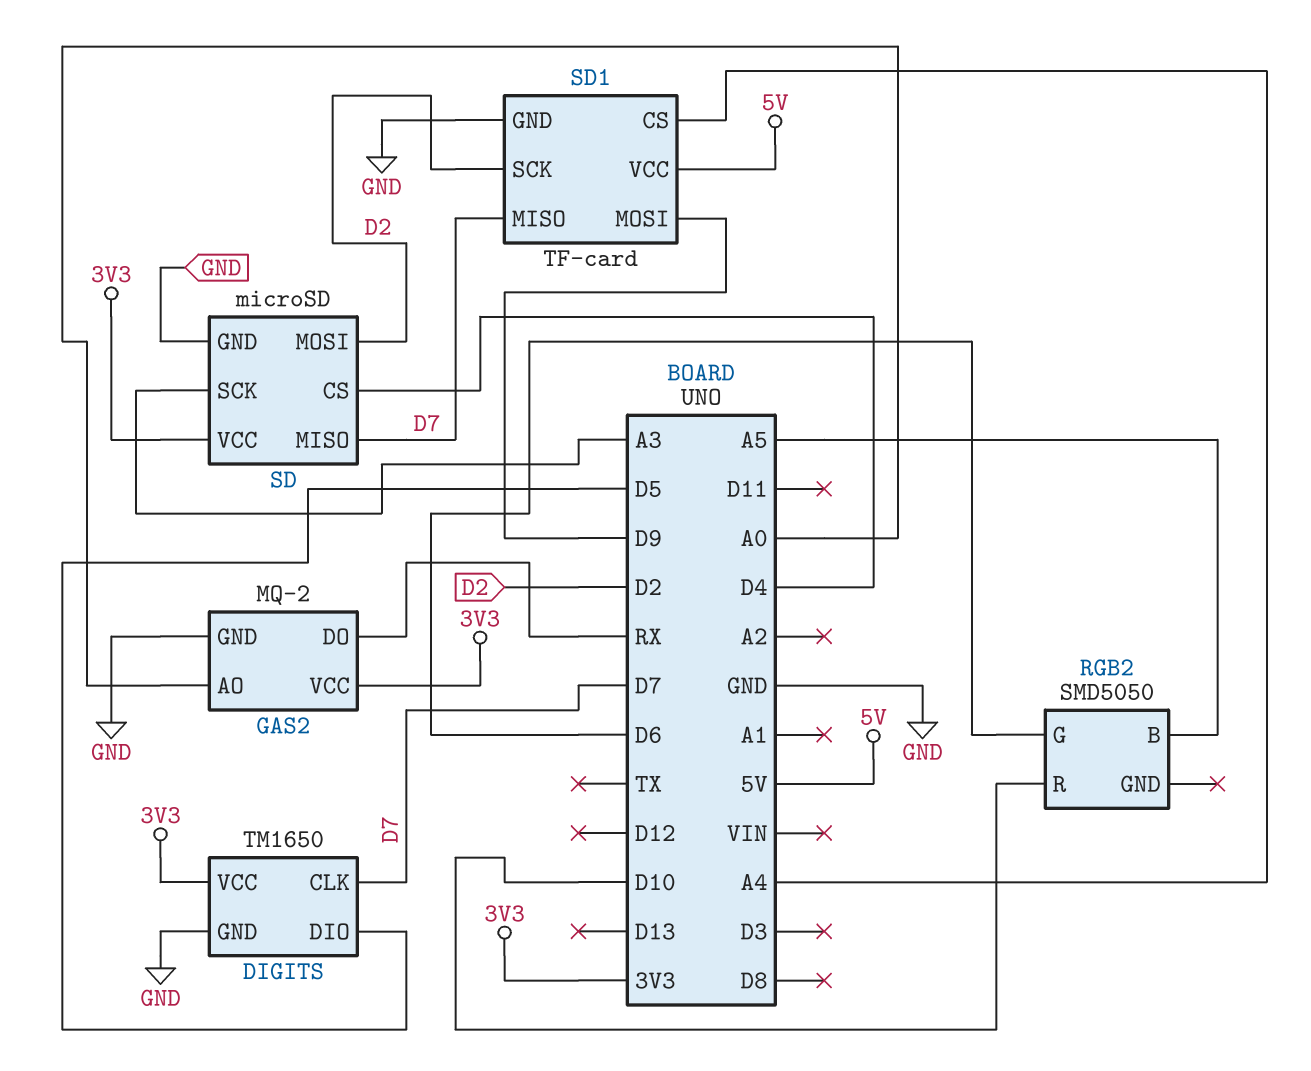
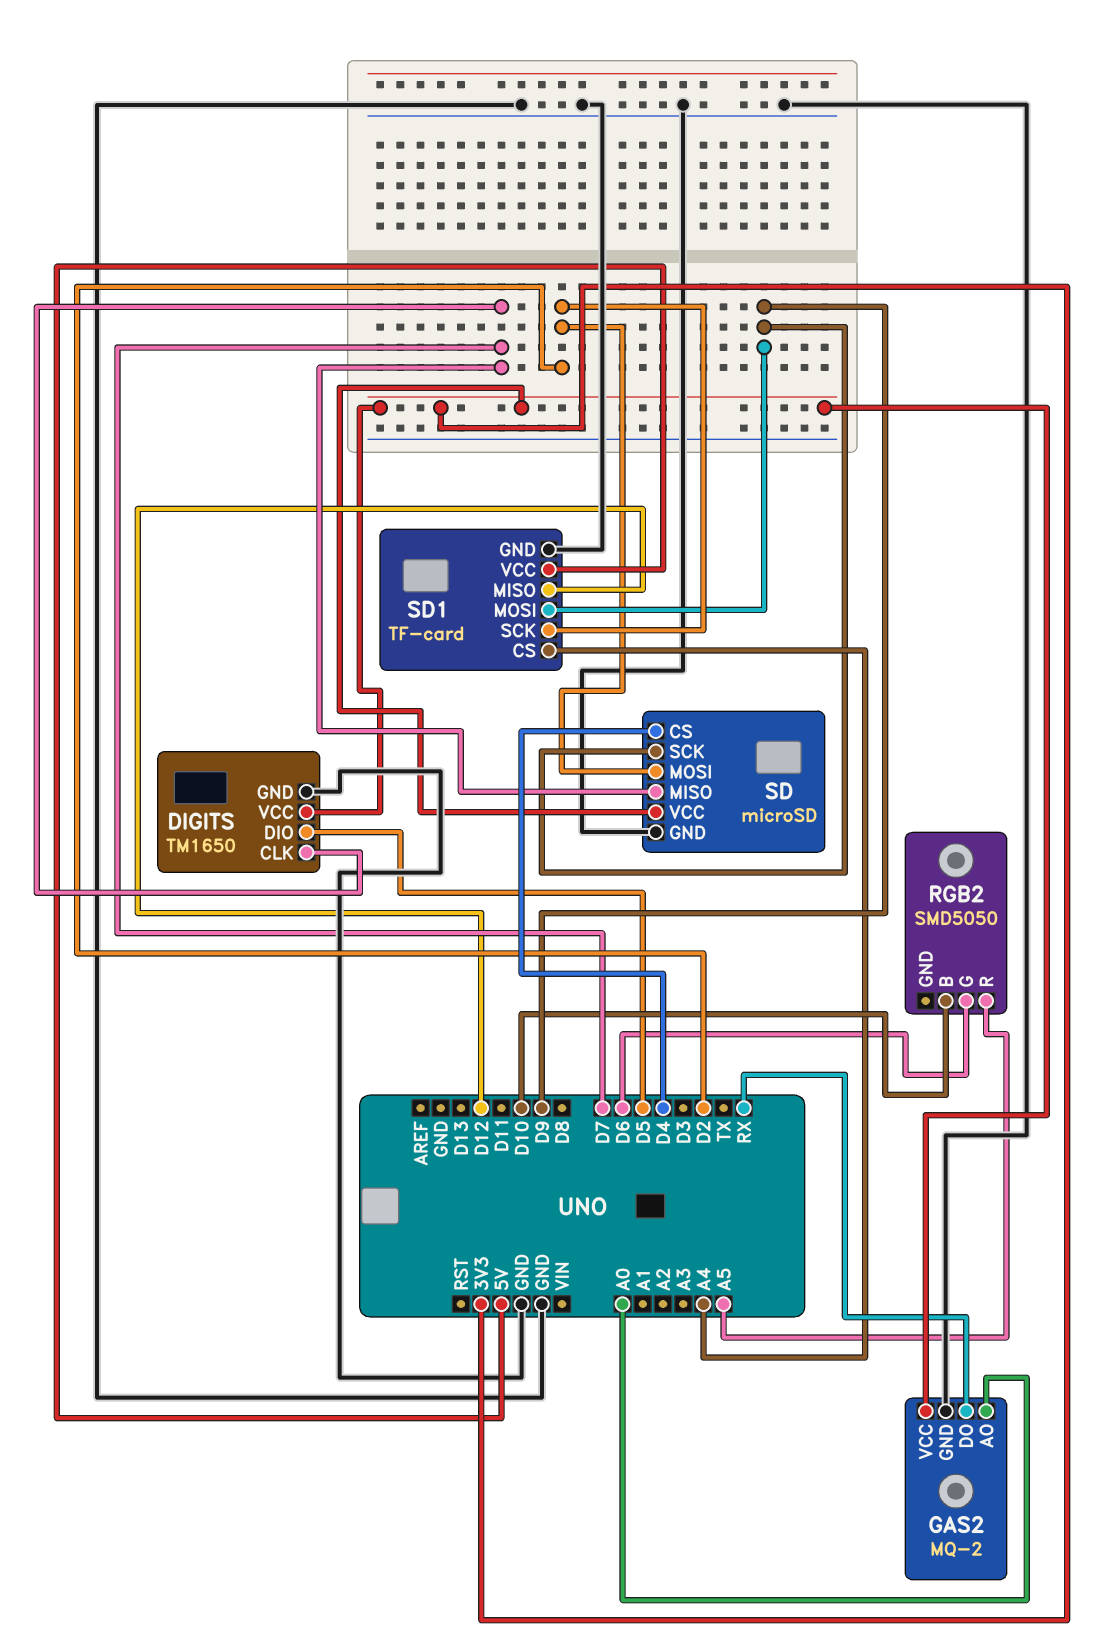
RGB2 pin B: A5 -> D10
RGB2 pin R: D10 -> A5
SD pin SCK: A3 -> D9
SD1 pin MISO: D7 -> D12

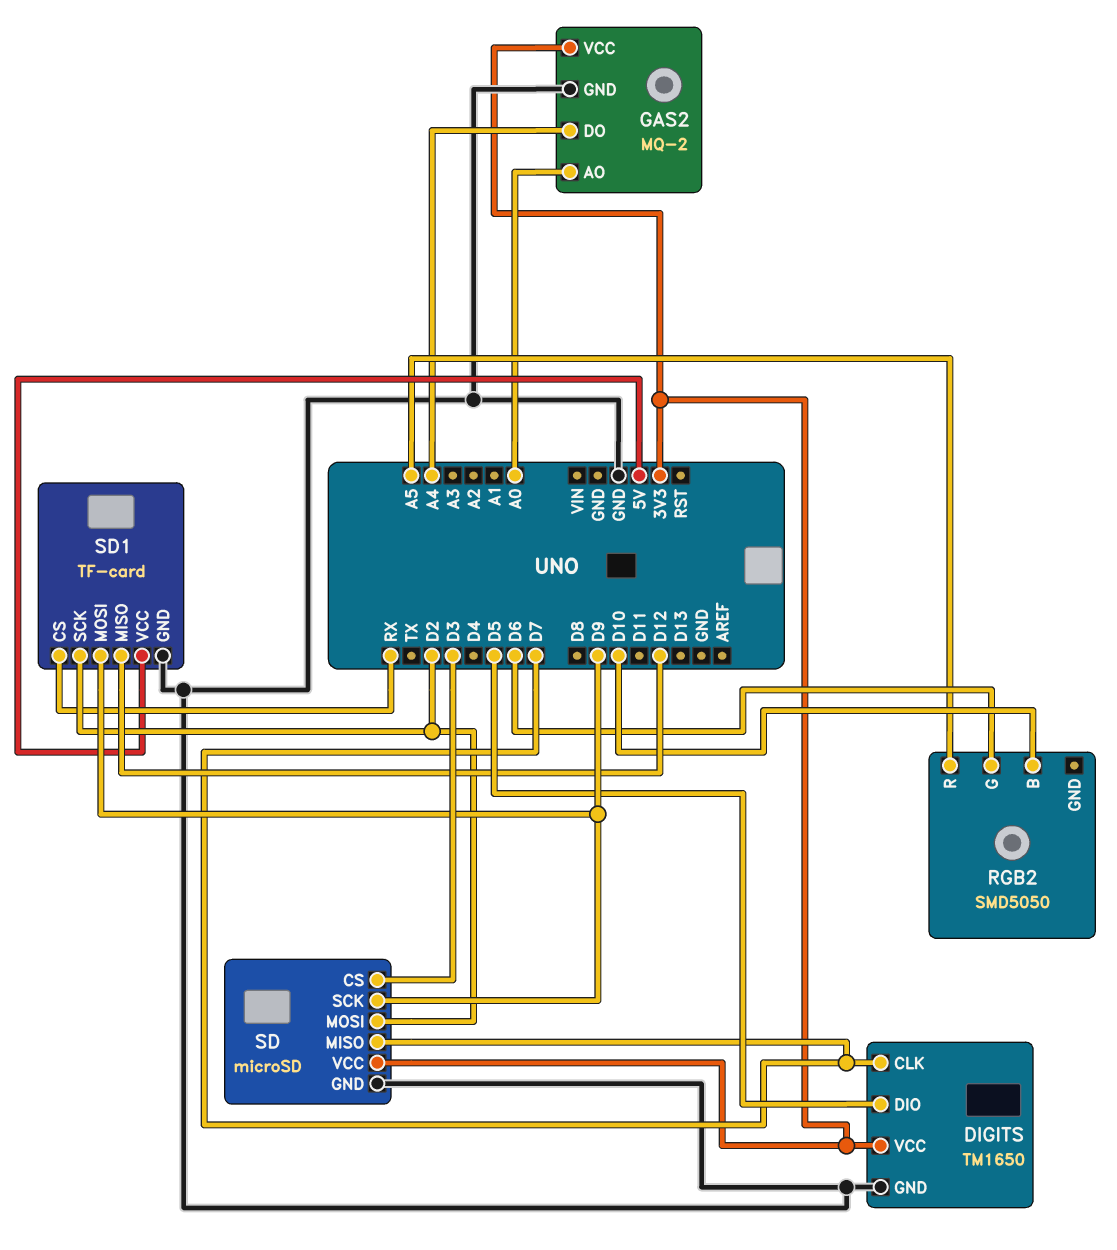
GAS2 pin DO: RX -> A4
SD pin CS: D4 -> D3
SD1 pin CS: A4 -> RX

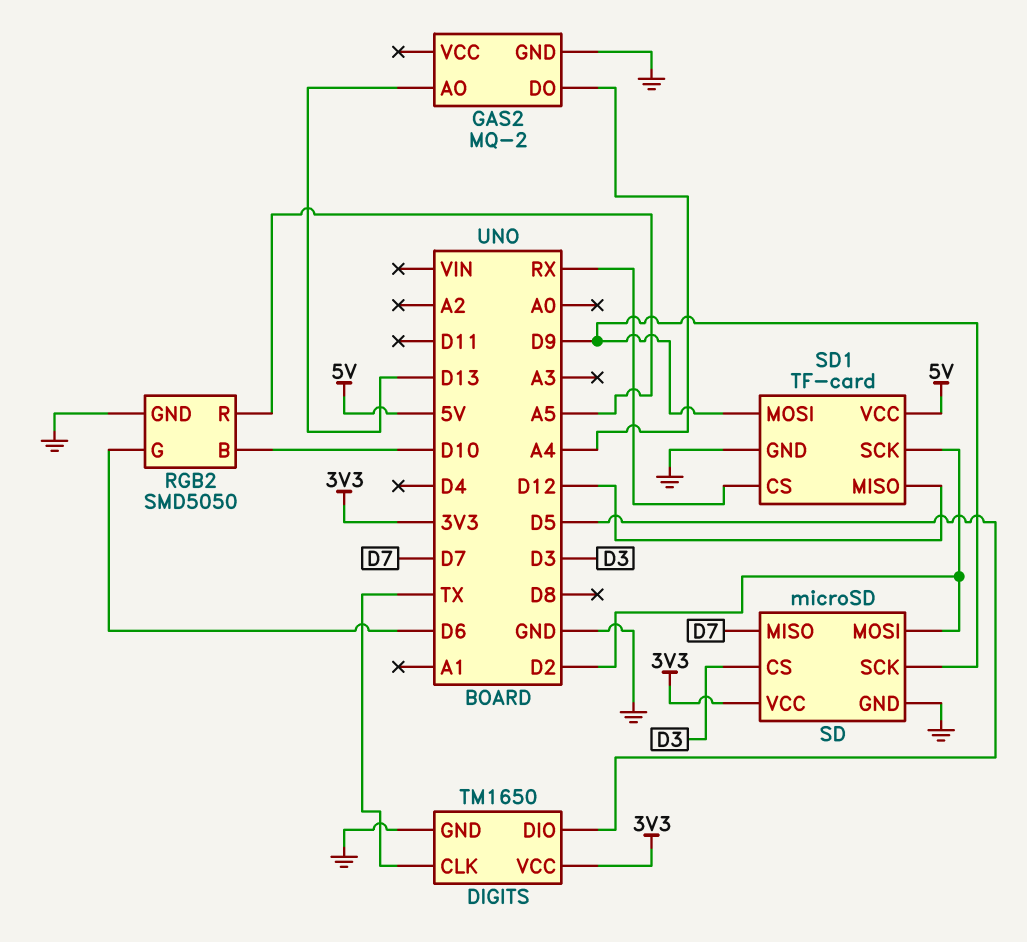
DIGITS pin CLK: D7 -> TX
GAS2 pin AO: A0 -> D13
GAS2 pin VCC: 3V3 -> none
RGB2 pin GND: none -> GND

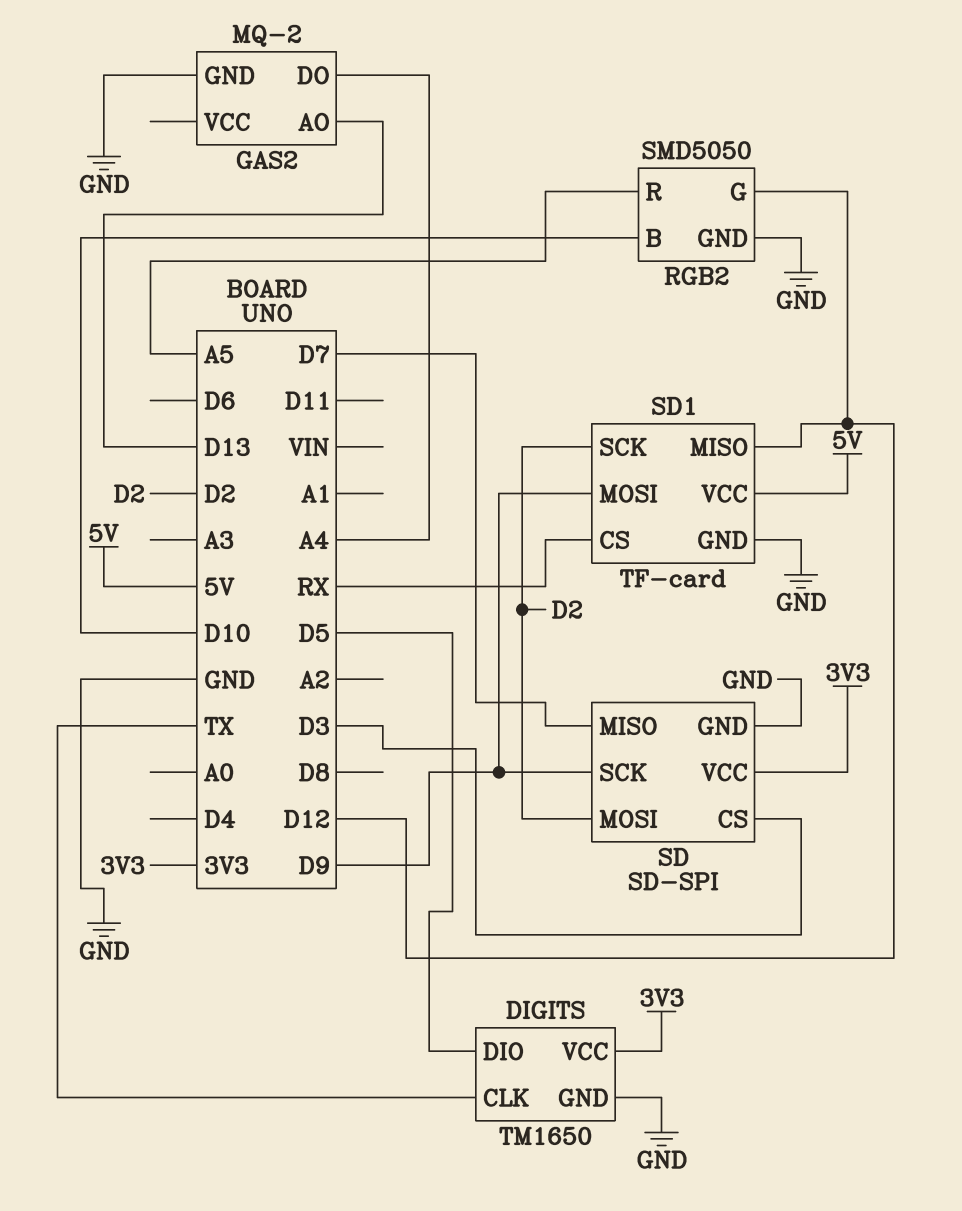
RGB2 pin G: D6 -> D12
SD: microSD -> SD-SPI

